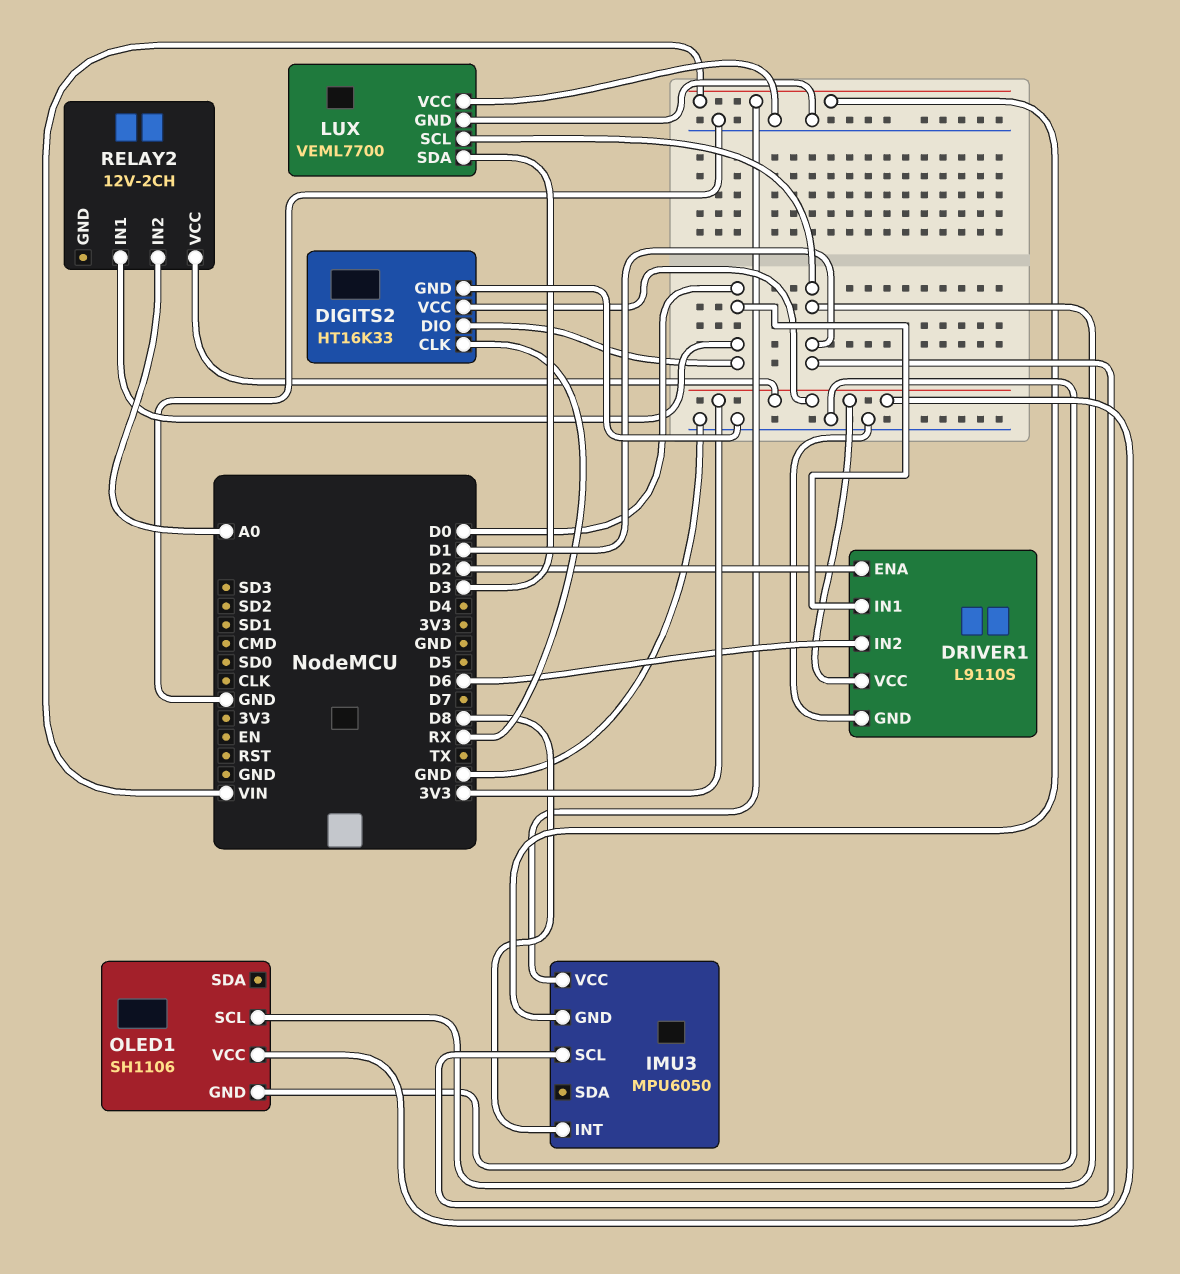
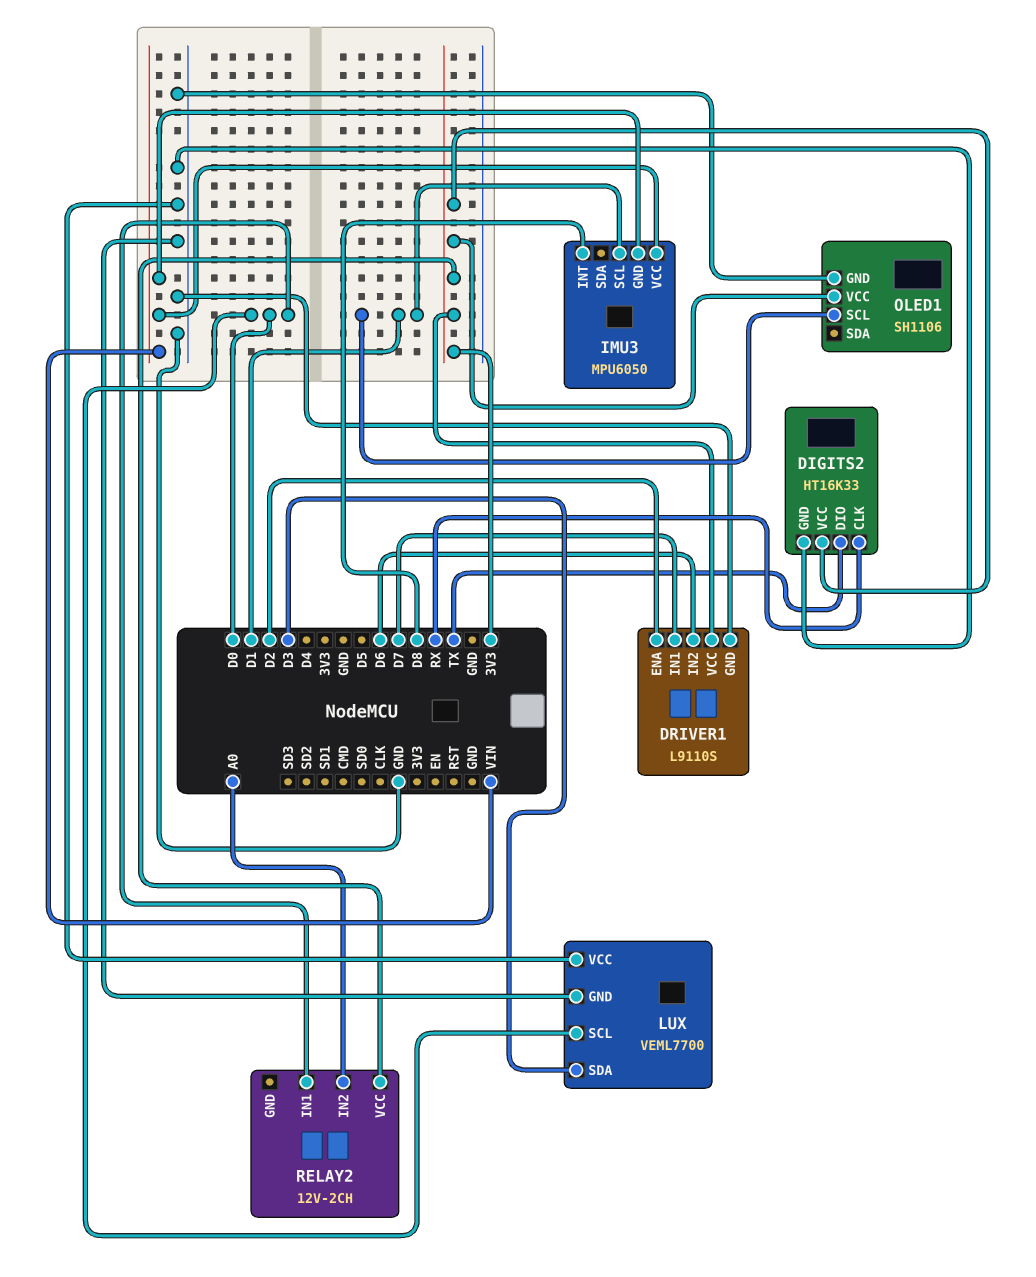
DIGITS2 pin DIO: D0 -> TX
DRIVER1 pin IN1: D0 -> D7
LUX pin SCL: D1 -> D0

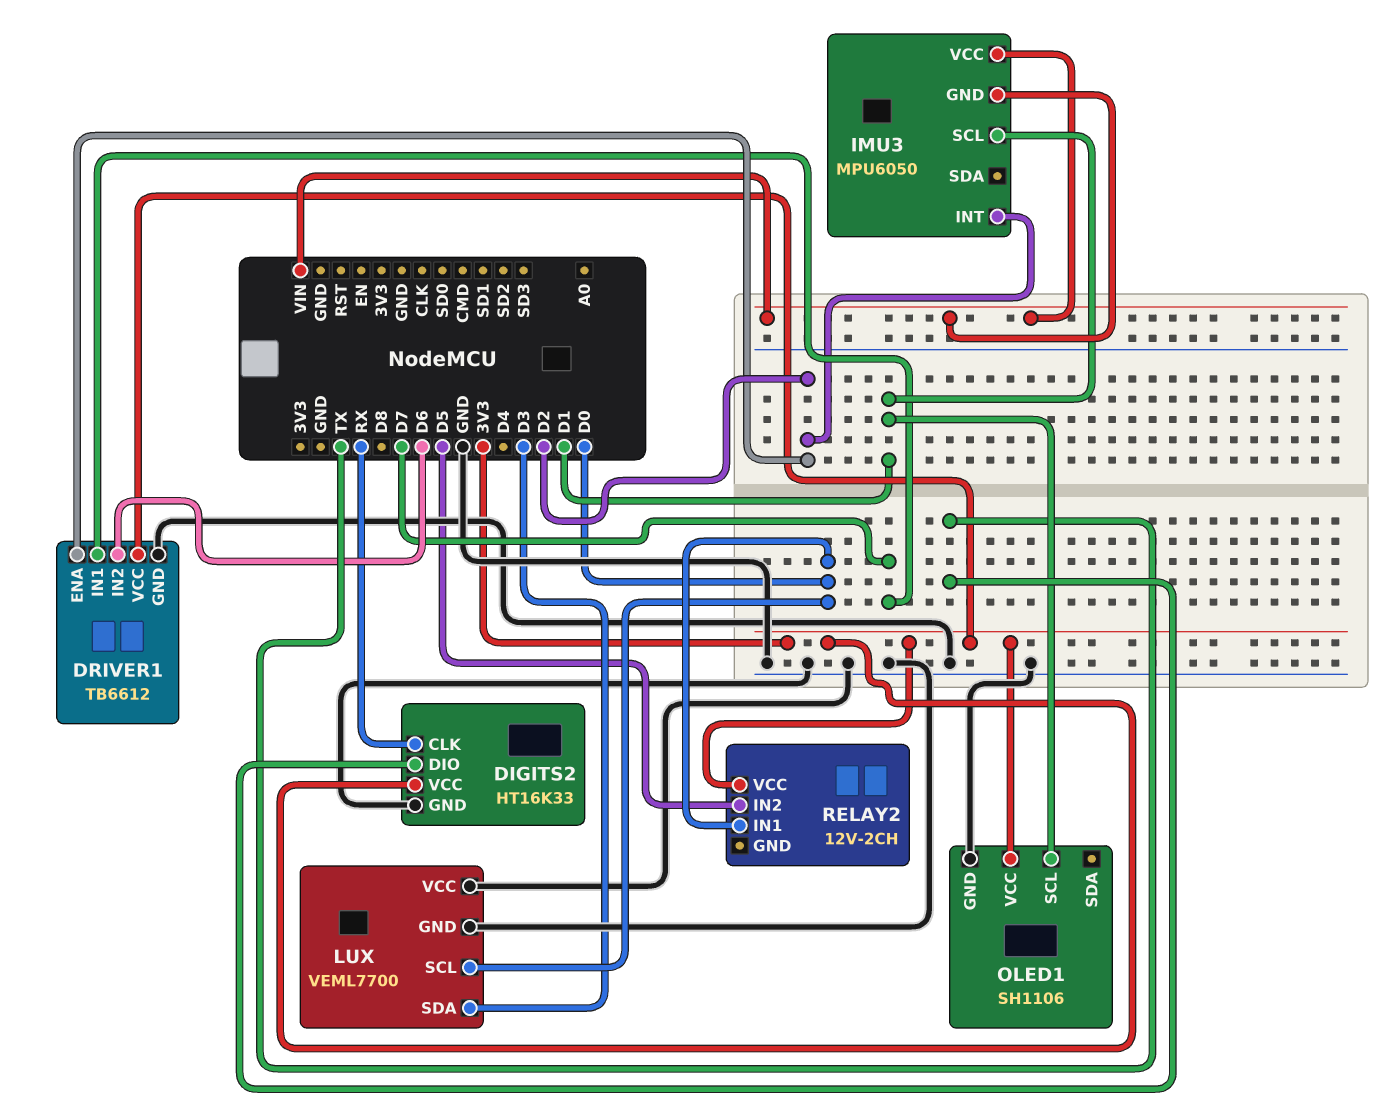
DRIVER1: L9110S -> TB6612
IMU3 pin INT: D8 -> D2
RELAY2 pin IN2: A0 -> D5

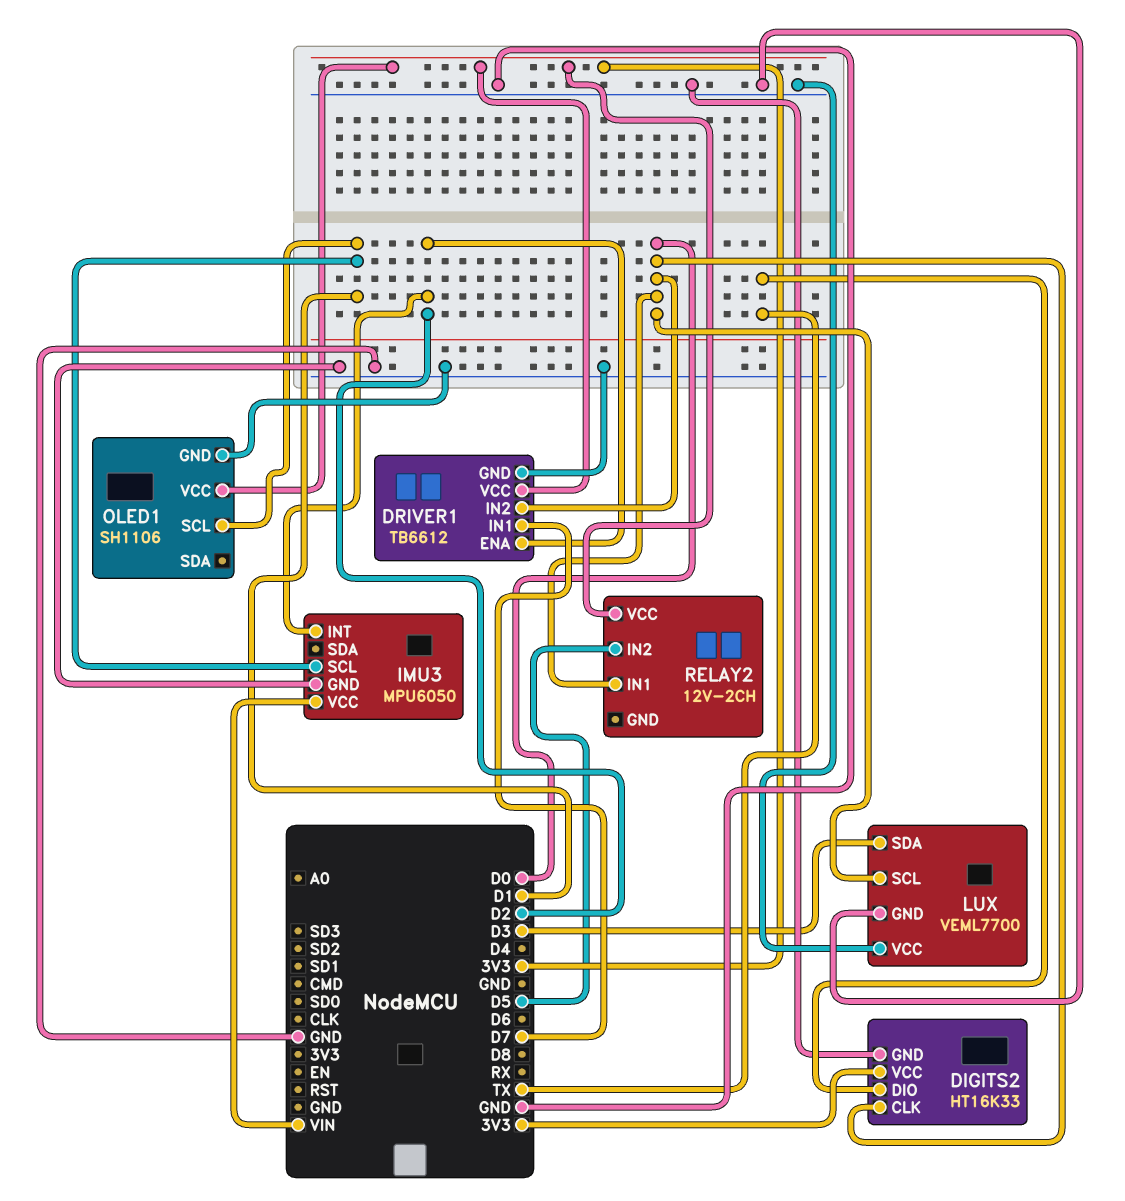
DIGITS2 pin CLK: RX -> D0
DRIVER1 pin IN2: D6 -> D0
IMU3 pin GND: VIN -> GND

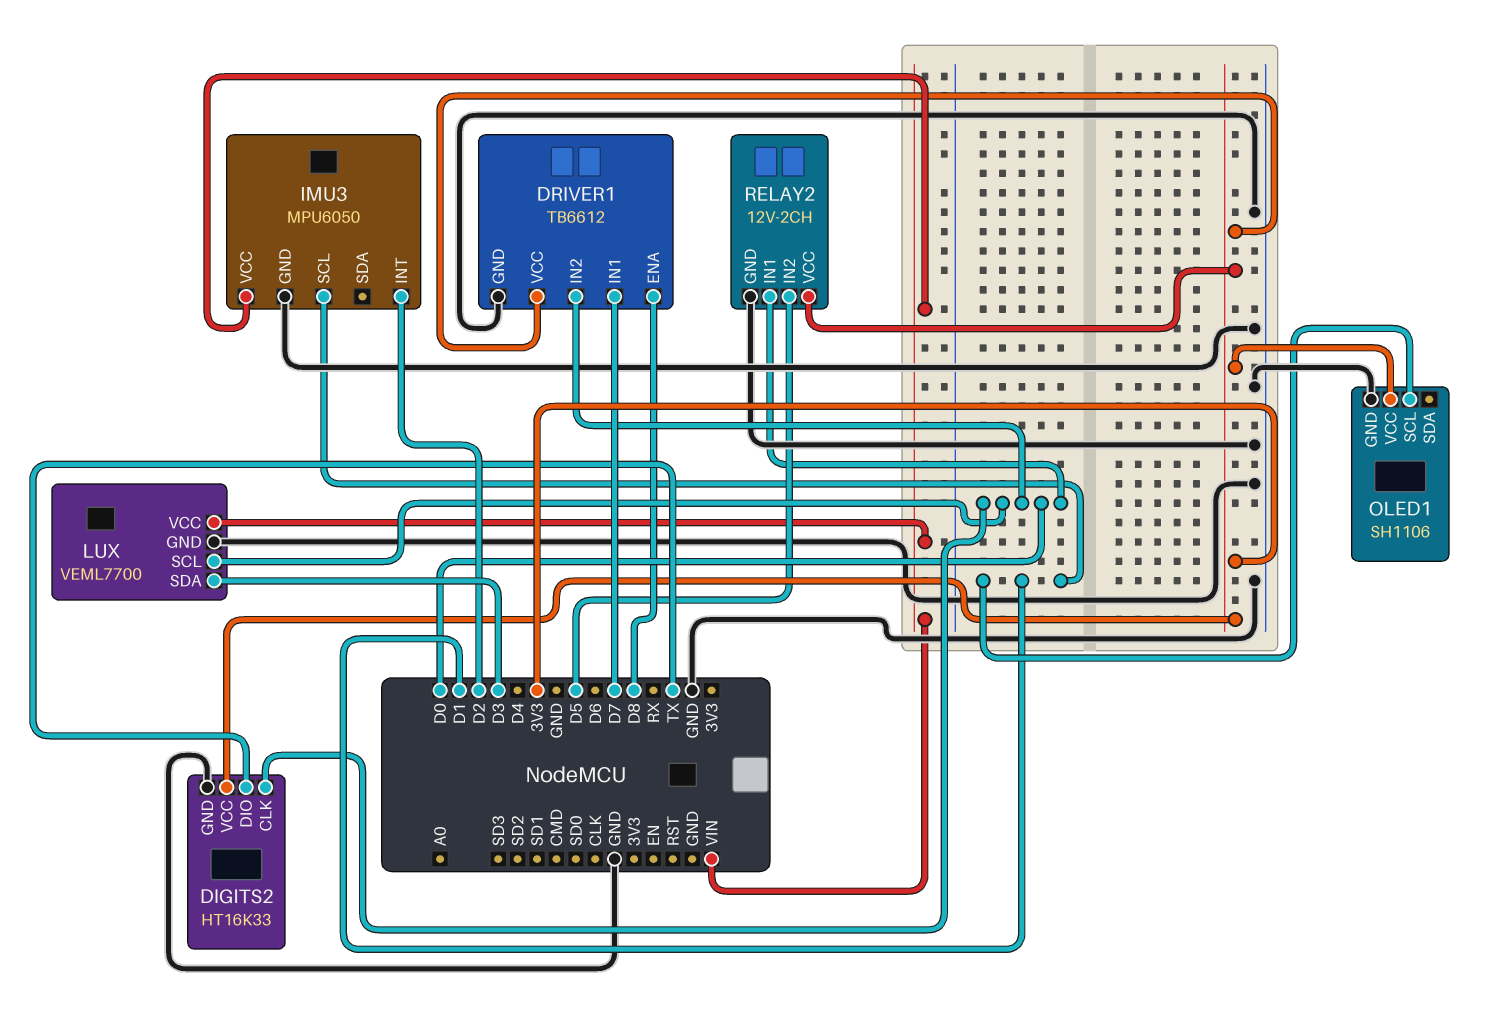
DRIVER1 pin ENA: D2 -> D8
LUX pin VCC: GND -> VIN
RELAY2 pin GND: none -> GND

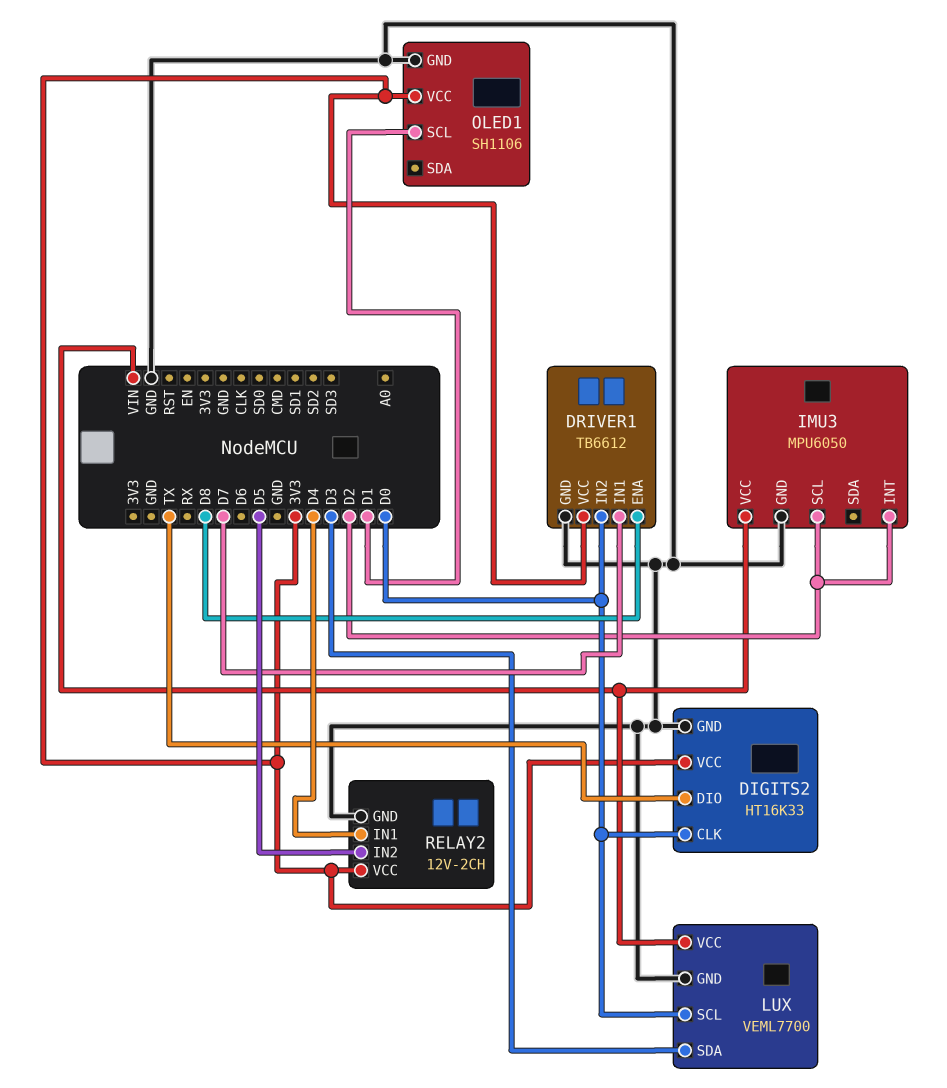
IMU3 pin SCL: D1 -> D2
RELAY2 pin IN1: D0 -> D4

